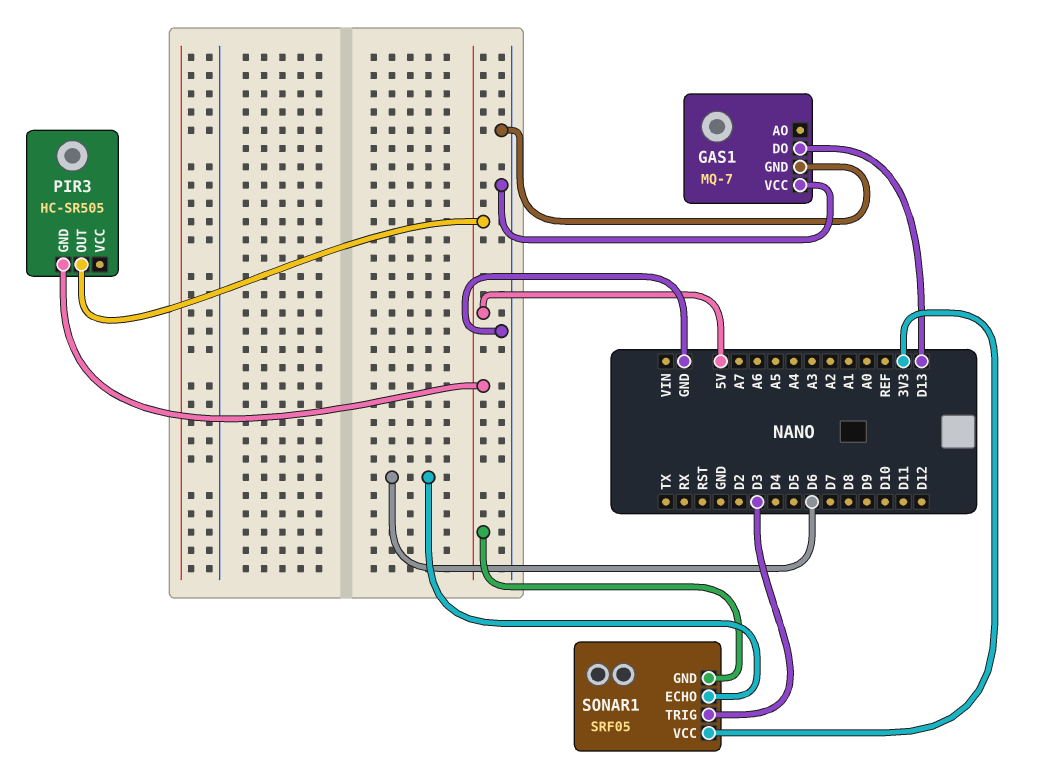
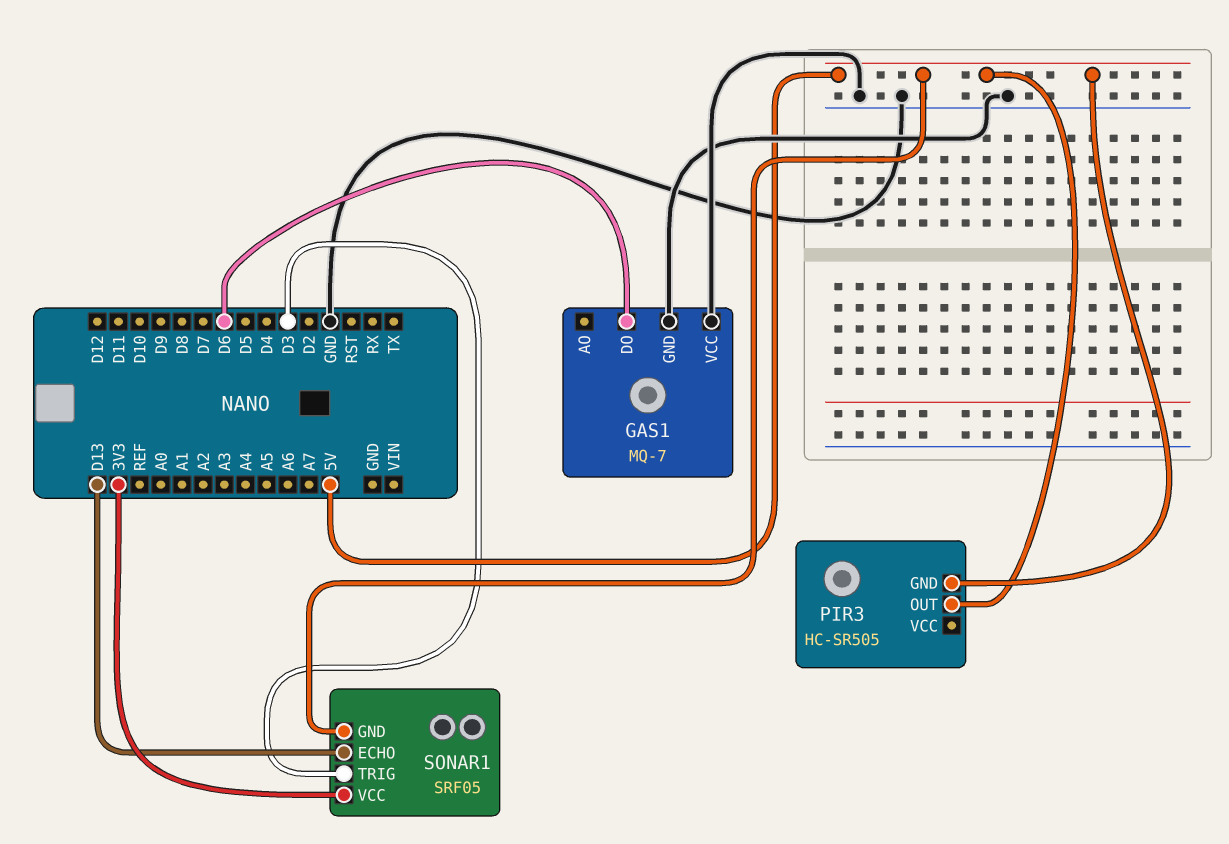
GAS1 pin DO: D13 -> D6
SONAR1 pin ECHO: D6 -> D13

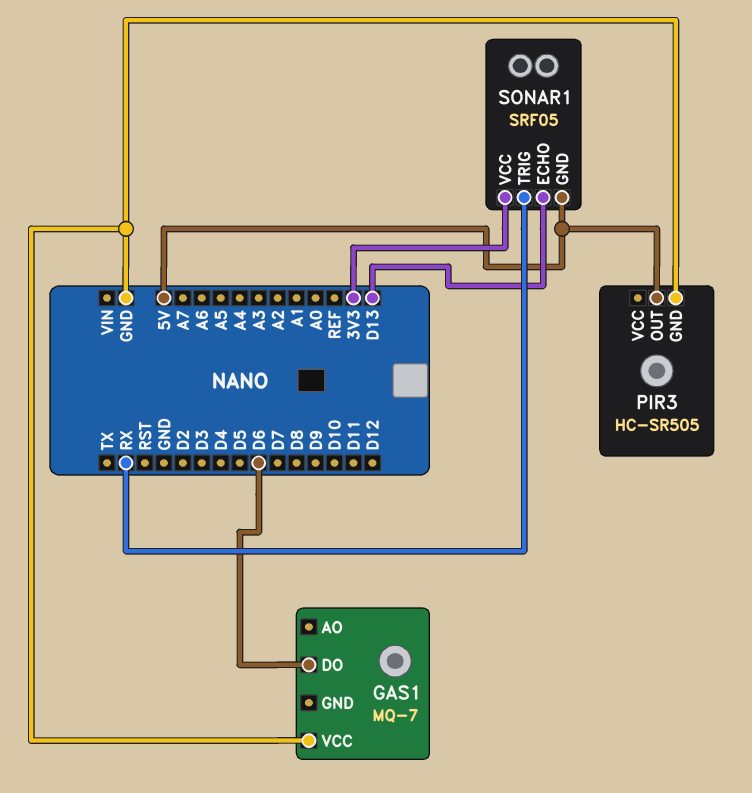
GAS1 pin GND: GND -> none
PIR3 pin GND: 5V -> GND
SONAR1 pin TRIG: D3 -> RX

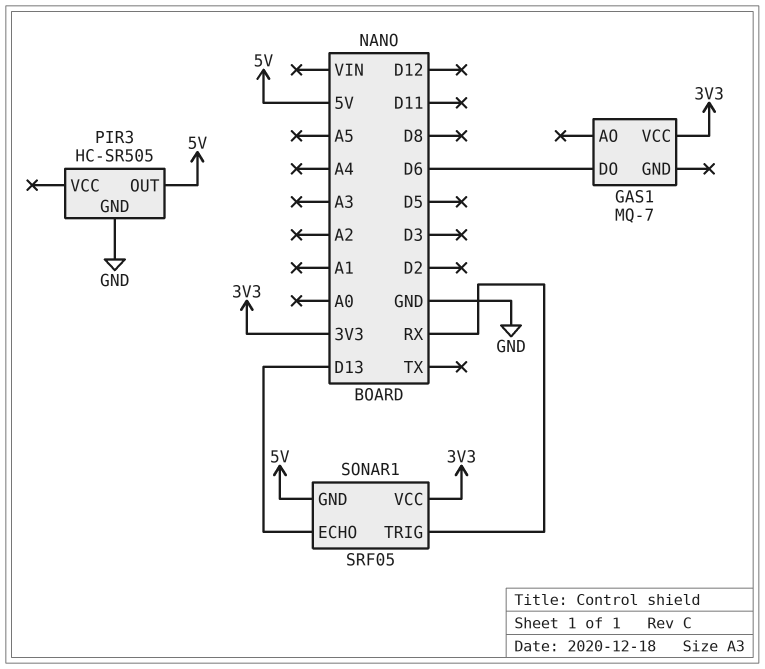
GAS1 pin VCC: GND -> 3V3

